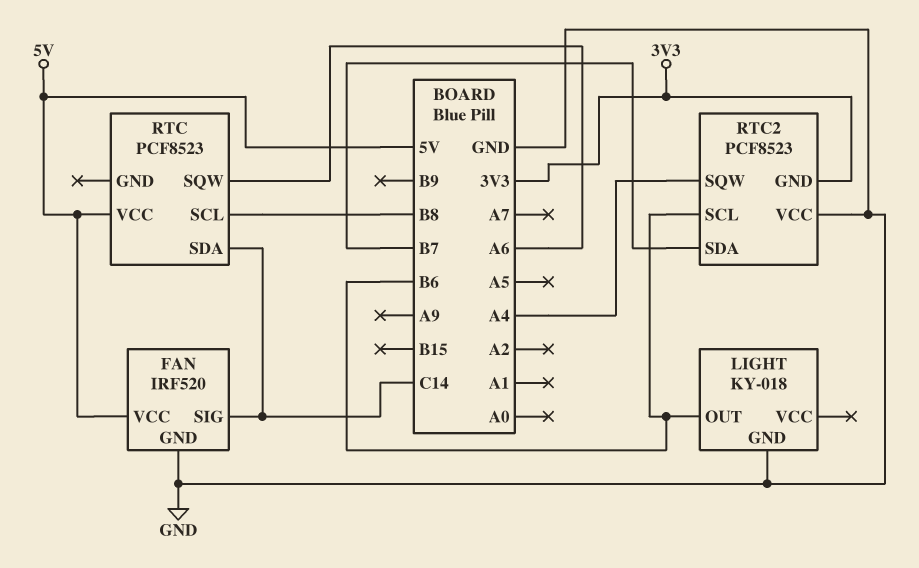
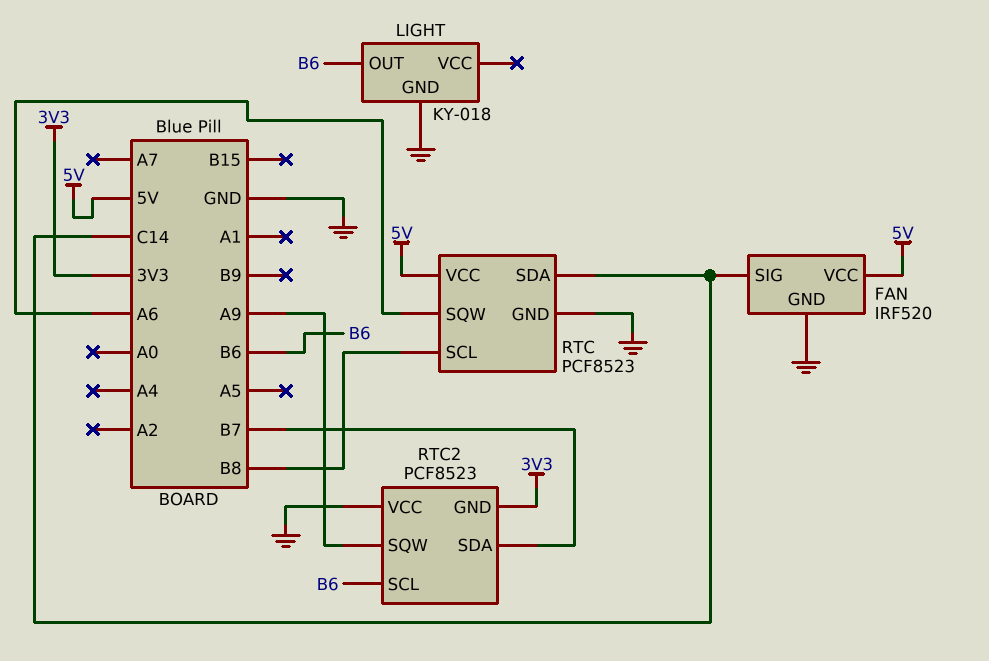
RTC pin GND: none -> GND
RTC2 pin SQW: A4 -> A9

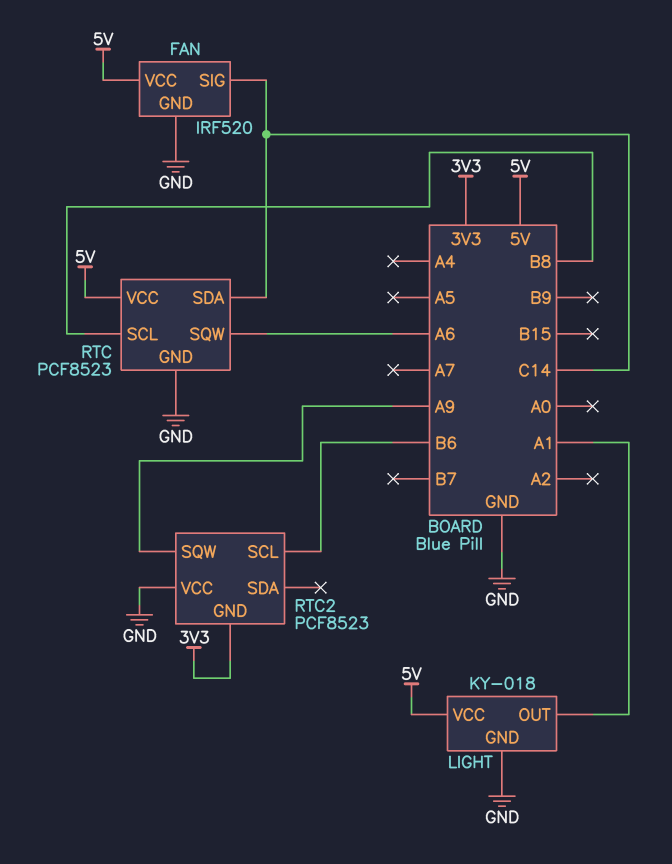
LIGHT pin OUT: B6 -> A1
LIGHT pin VCC: none -> 5V
RTC2 pin SDA: B7 -> none

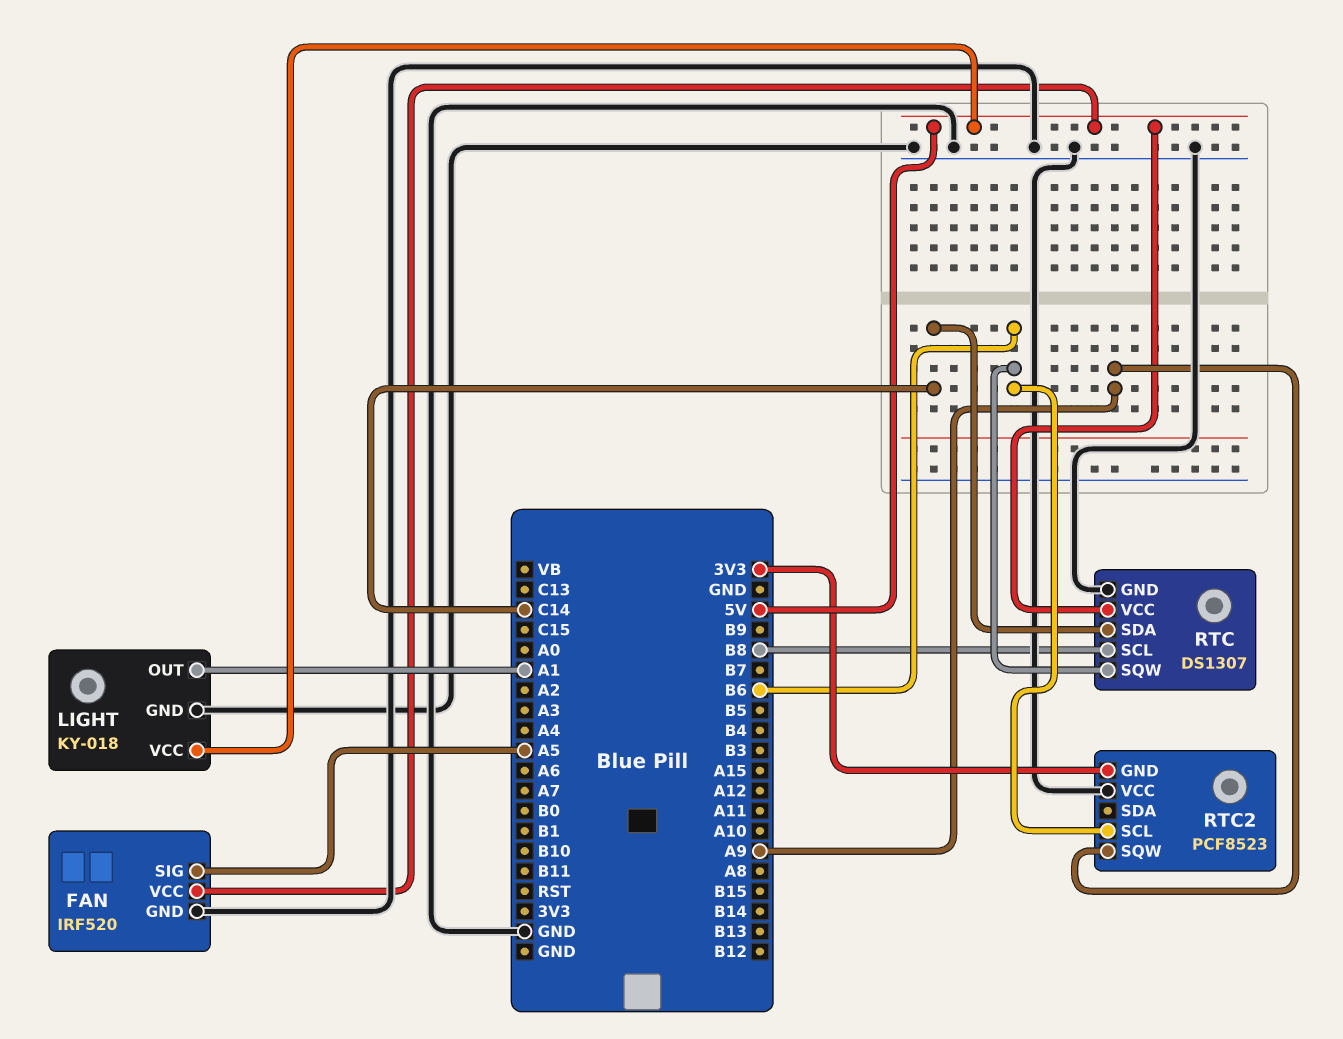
FAN pin SIG: C14 -> A5
RTC: PCF8523 -> DS1307
RTC pin SQW: A6 -> B6

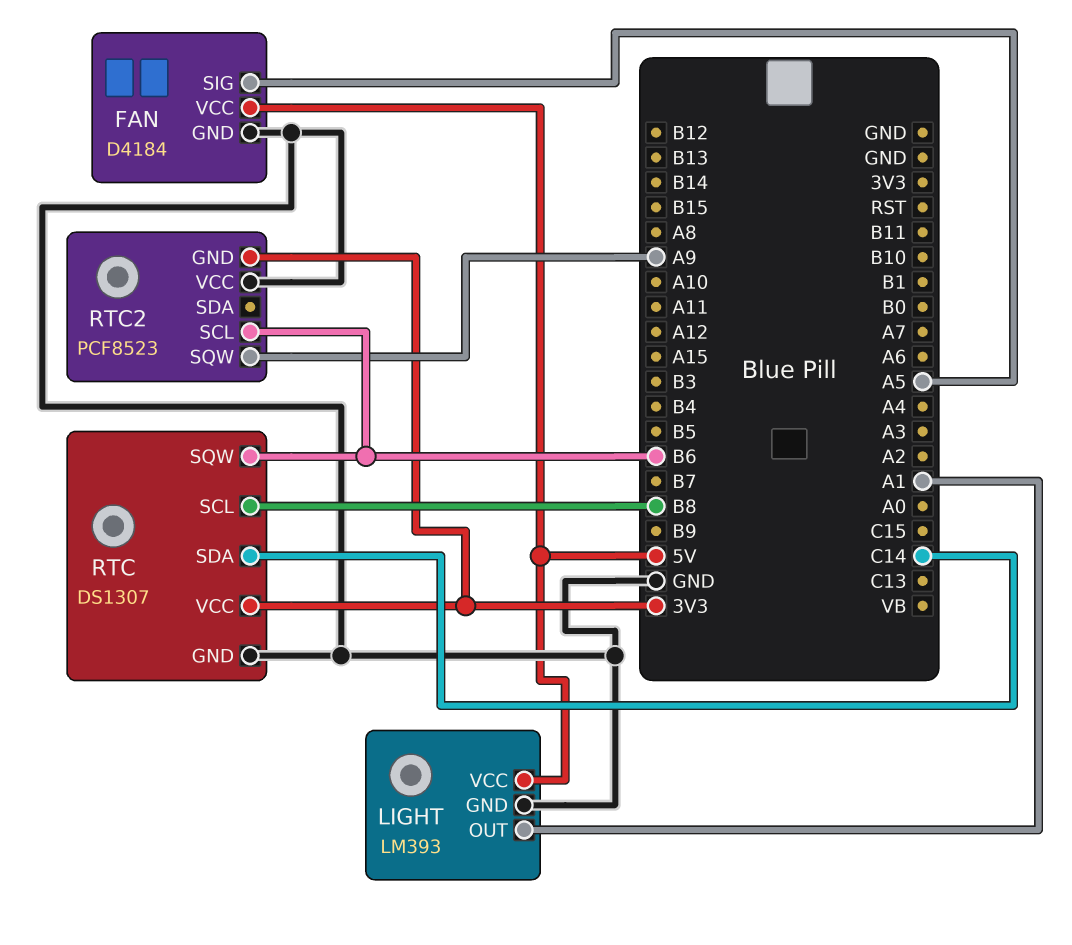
FAN: IRF520 -> D4184
LIGHT: KY-018 -> LM393
RTC pin VCC: 5V -> 3V3

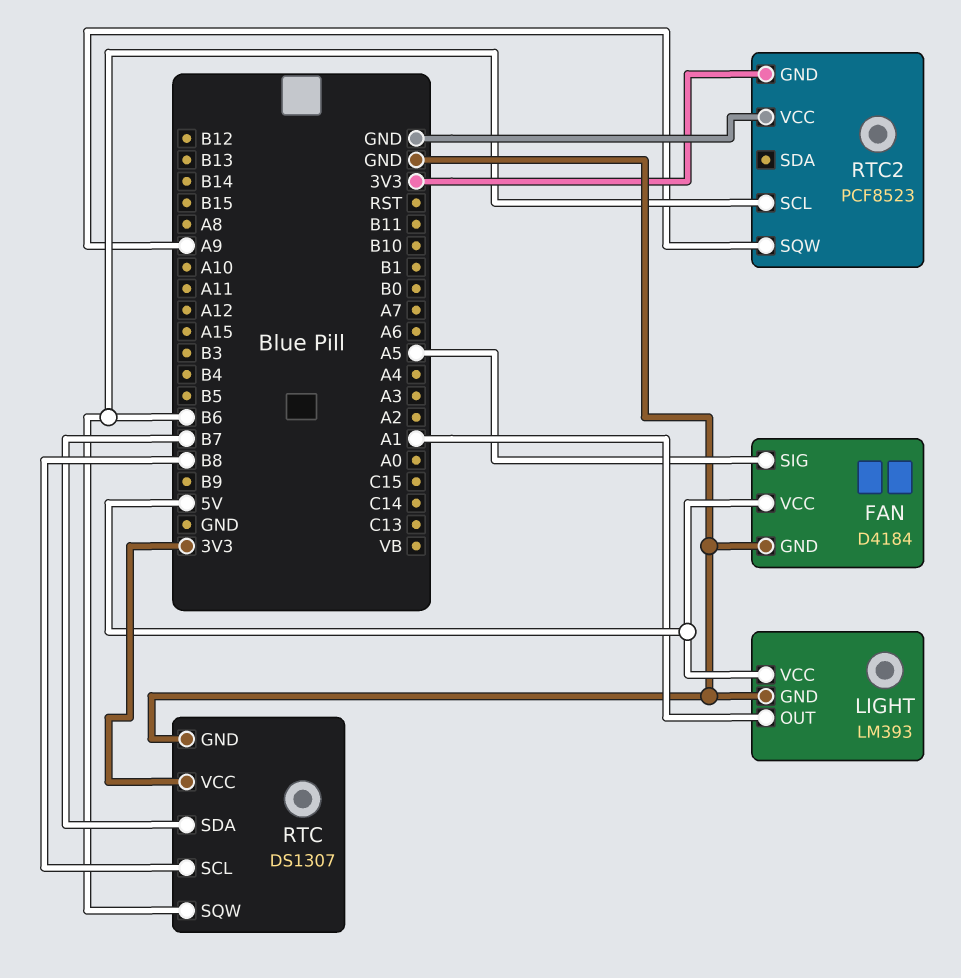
RTC pin SDA: C14 -> B7

